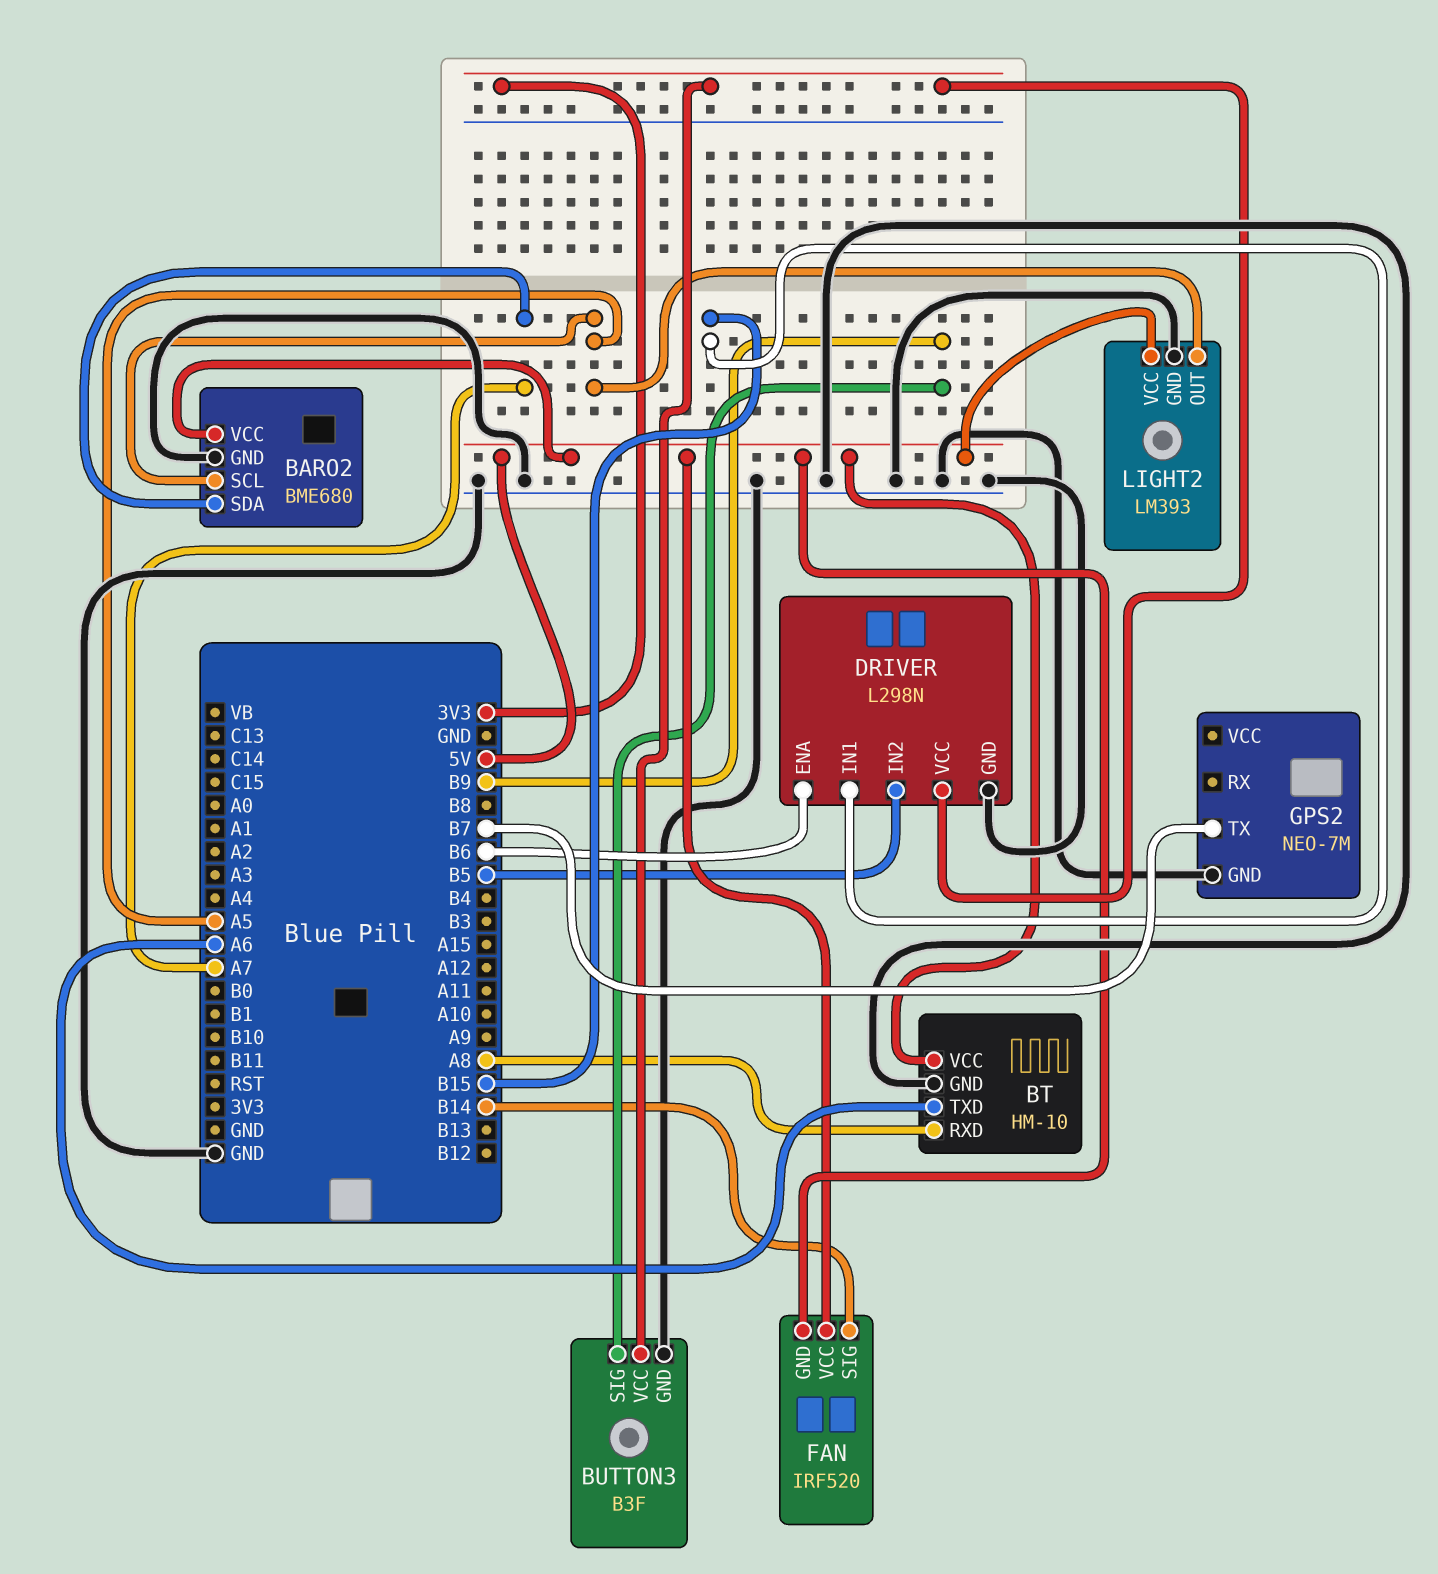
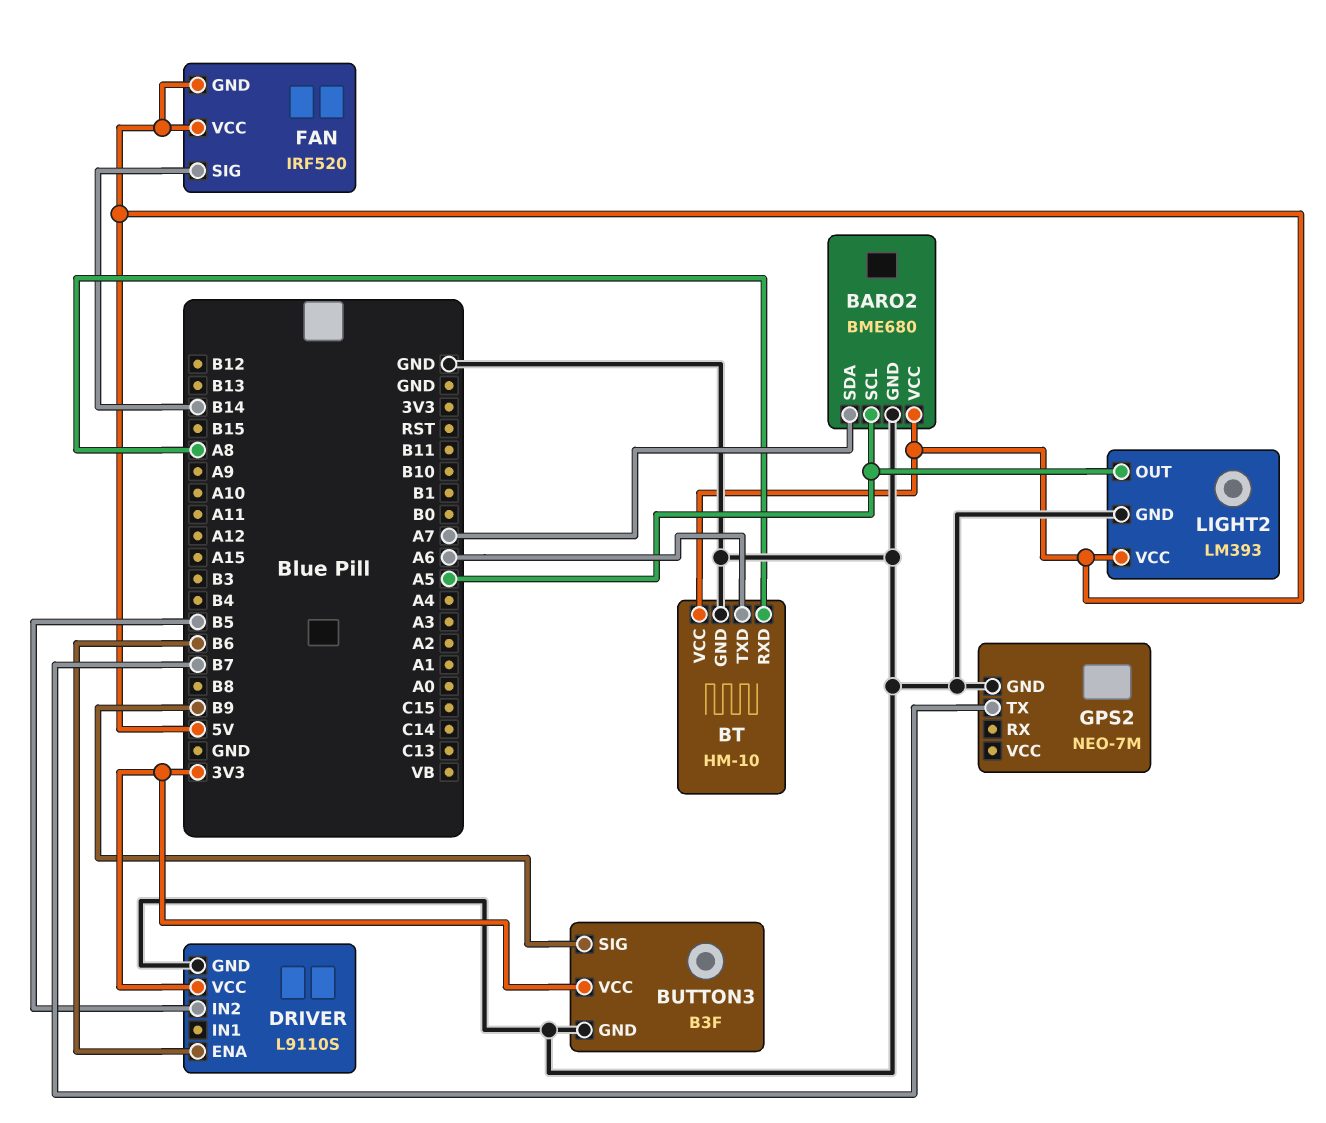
DRIVER: L298N -> L9110S
DRIVER pin IN1: B15 -> none

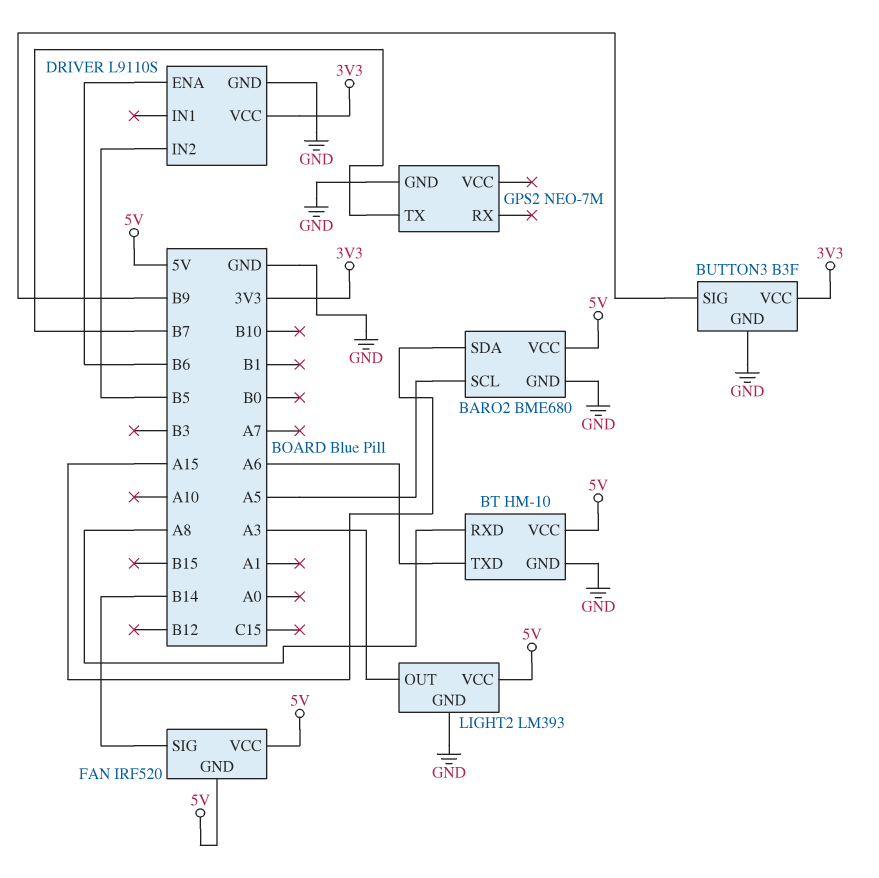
BARO2 pin SDA: A7 -> A15
LIGHT2 pin OUT: A5 -> A3

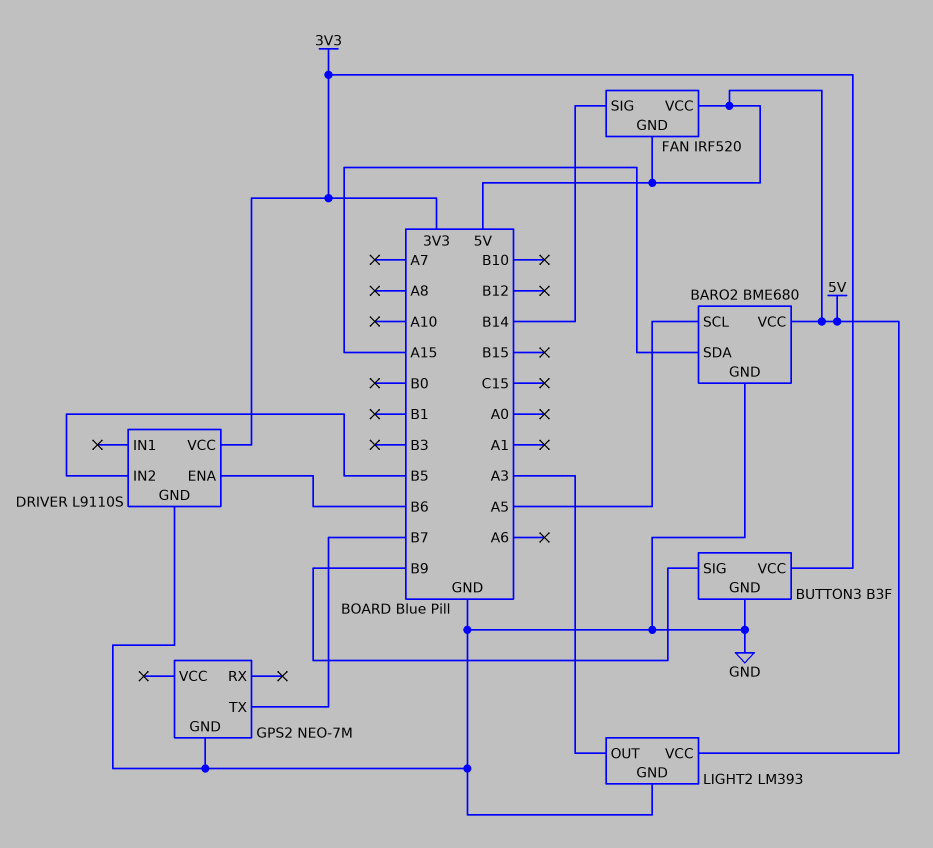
BT: HM-10 -> none
BT pin GND: GND -> none
BT pin RXD: A8 -> none
BT pin TXD: A6 -> none
BT pin VCC: 5V -> none

